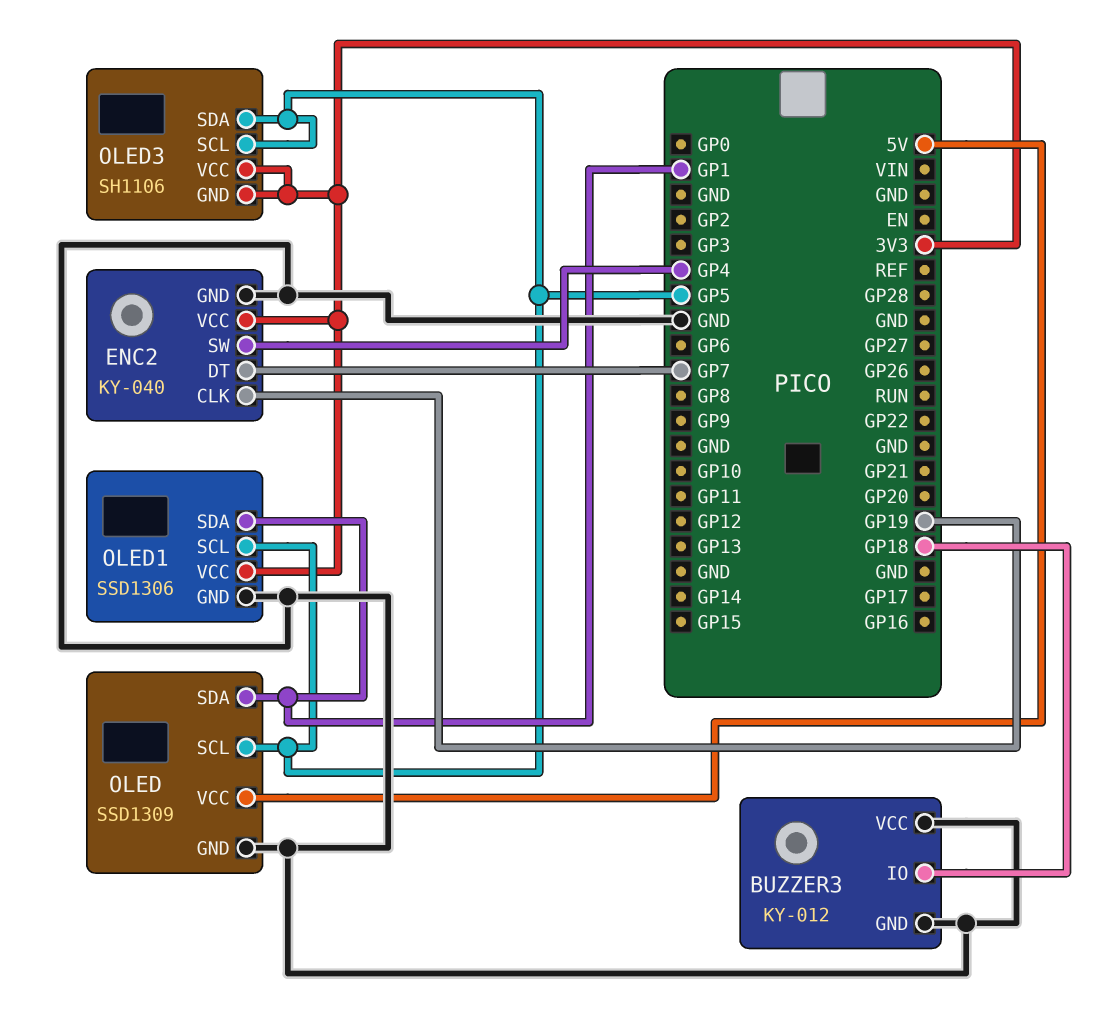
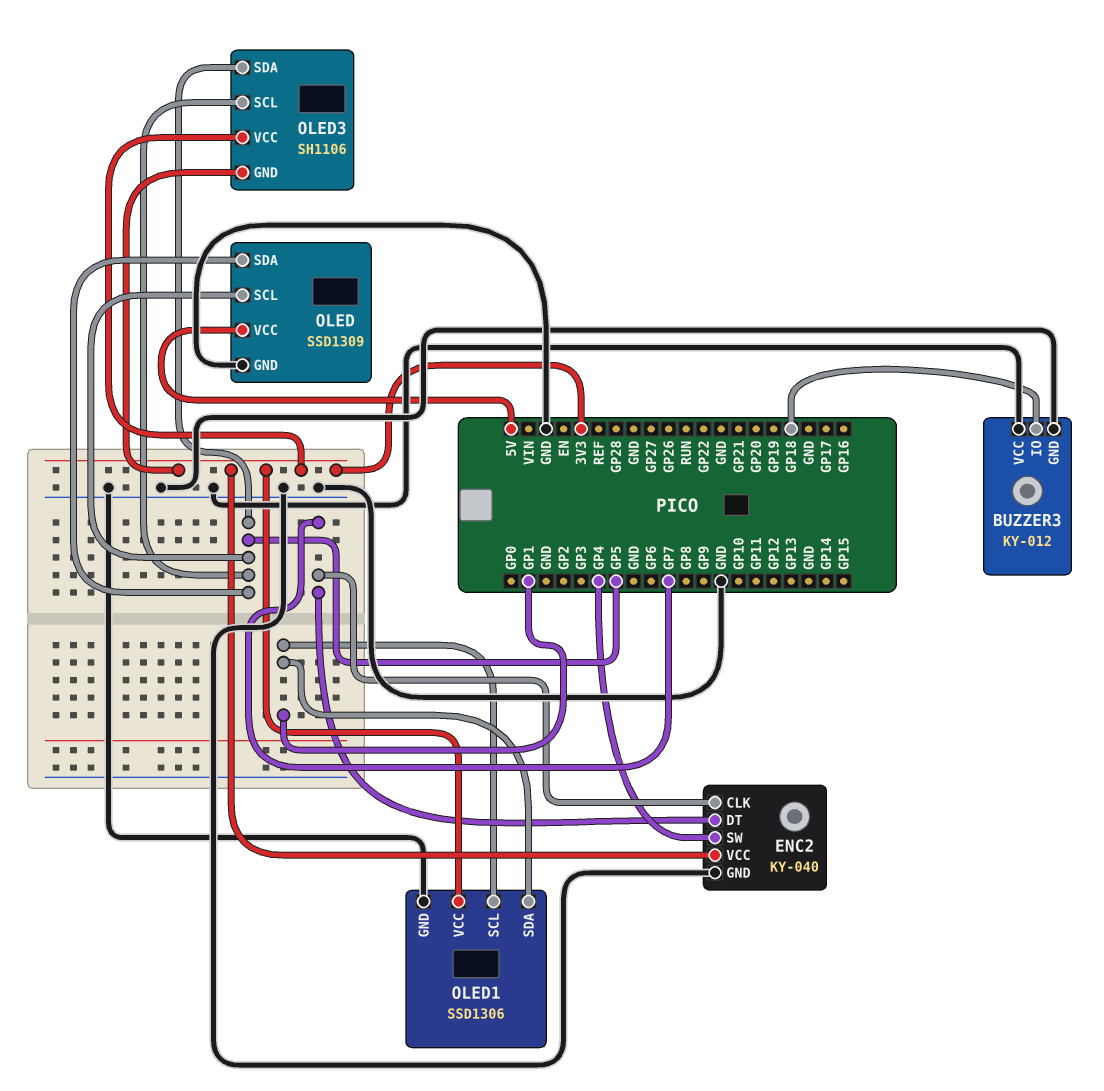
ENC2 pin CLK: GP19 -> GP7
OLED pin SDA: GP1 -> GP5
OLED1 pin SCL: GP5 -> GP1

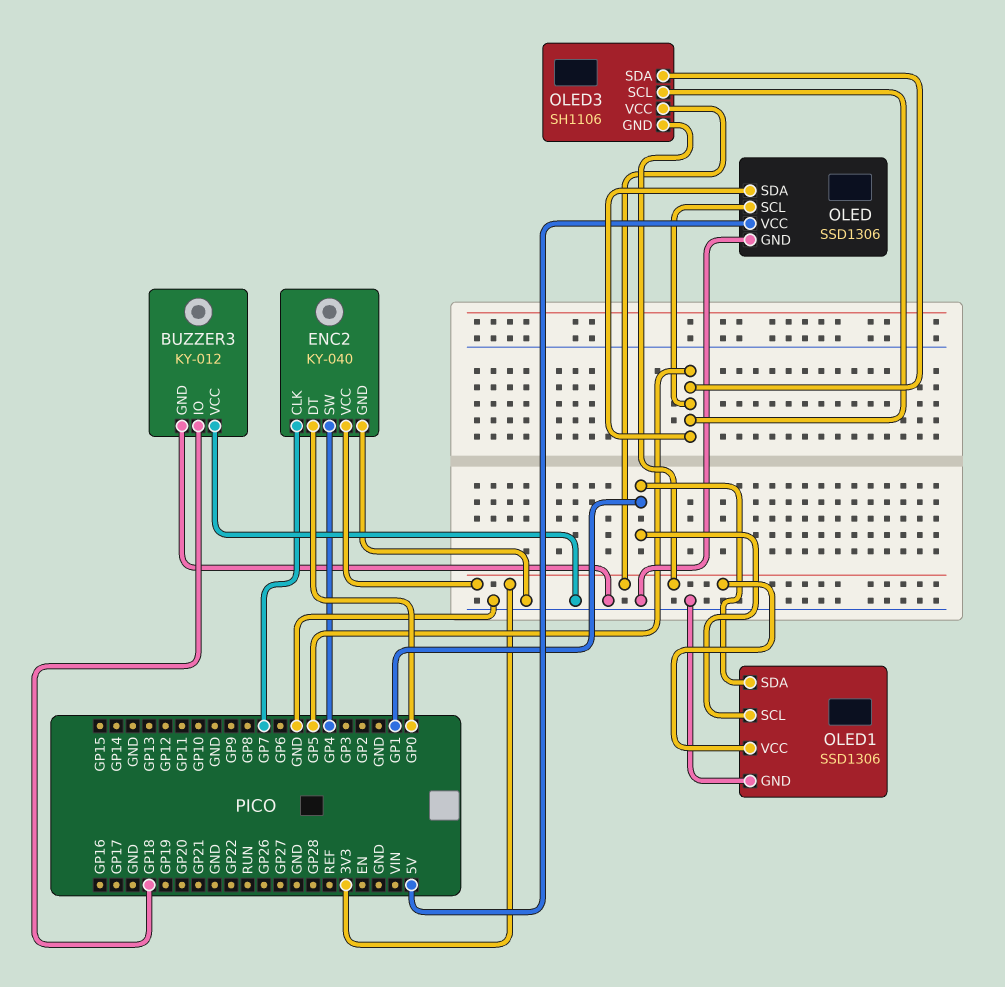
ENC2 pin DT: GP7 -> GP0
OLED: SSD1309 -> SSD1306

